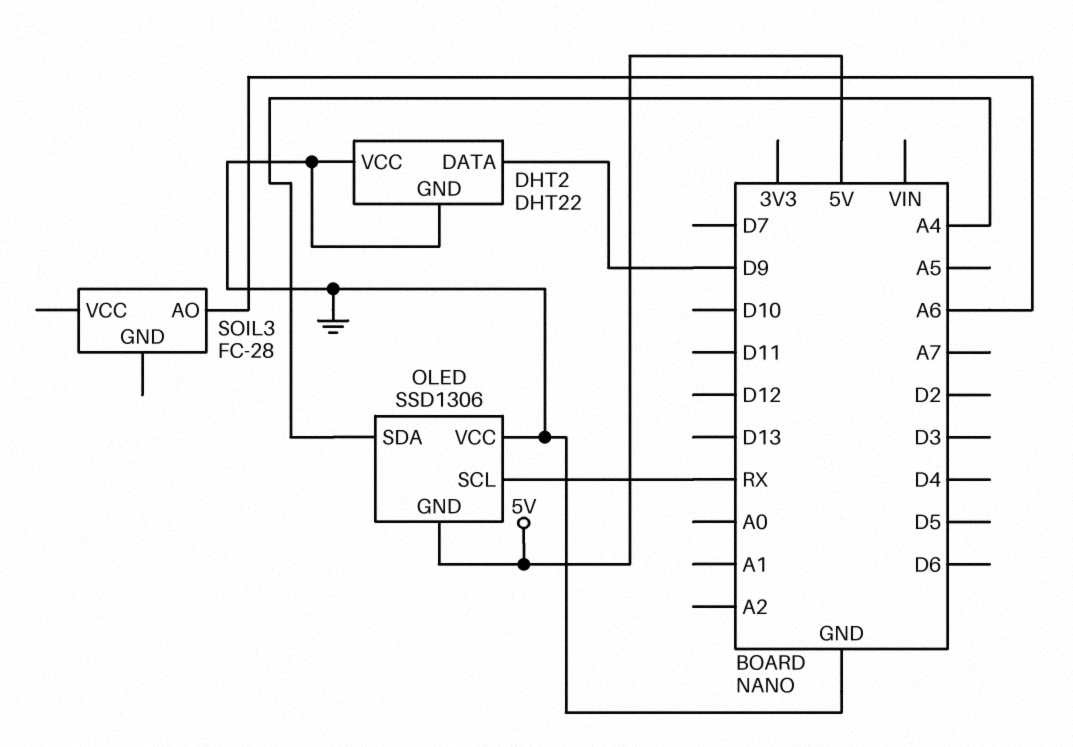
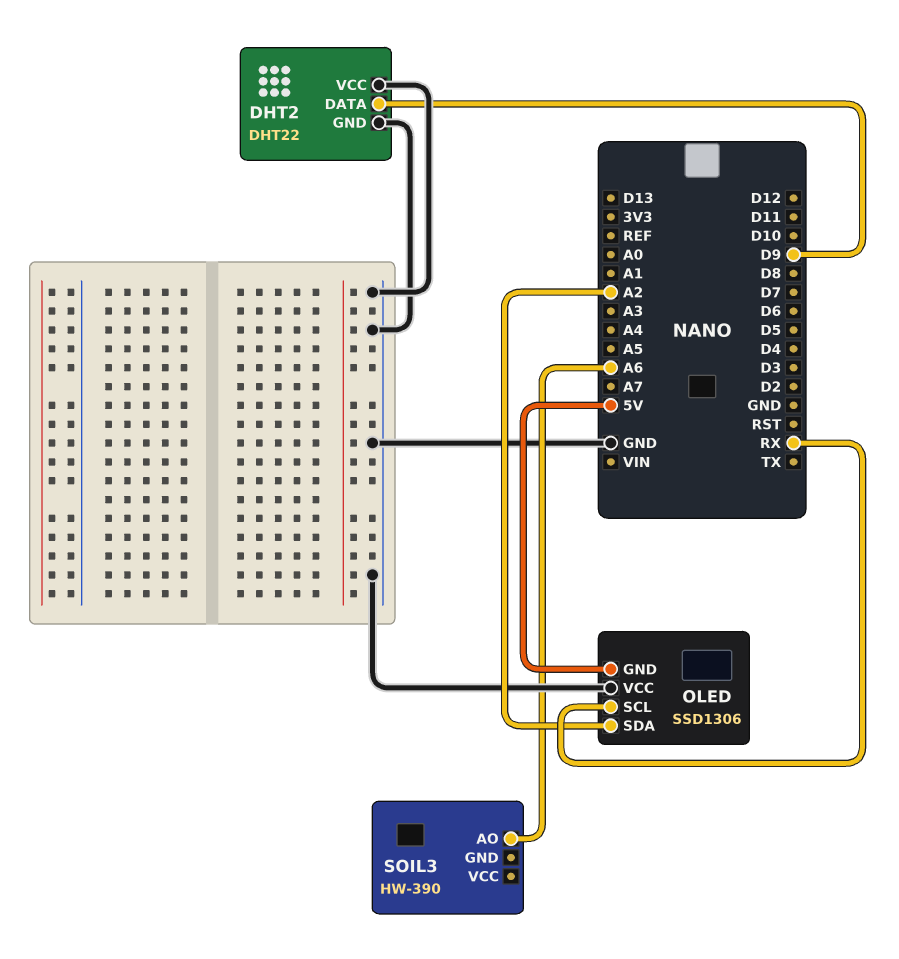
OLED pin SDA: A4 -> A2
SOIL3: FC-28 -> HW-390

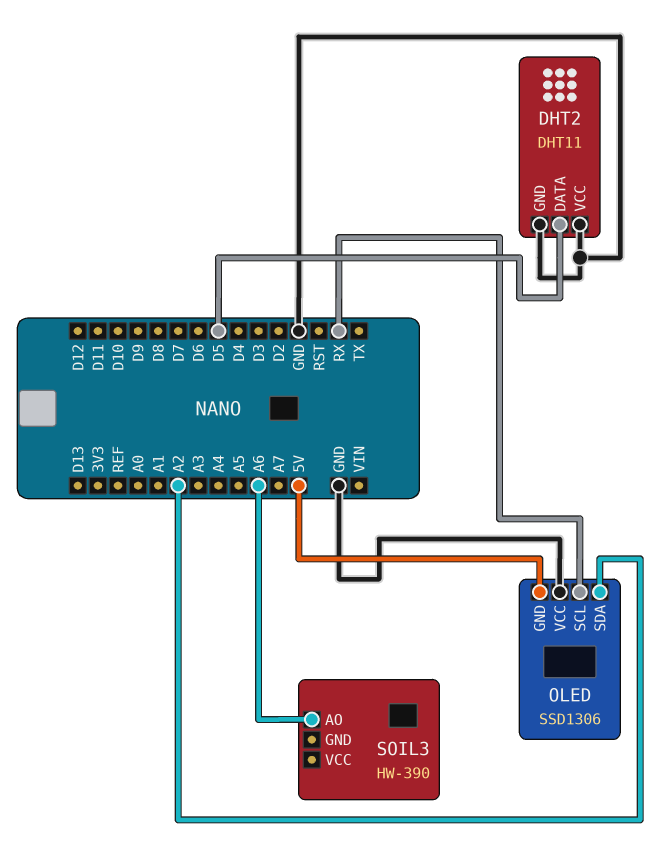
DHT2: DHT22 -> DHT11
DHT2 pin DATA: D9 -> D5

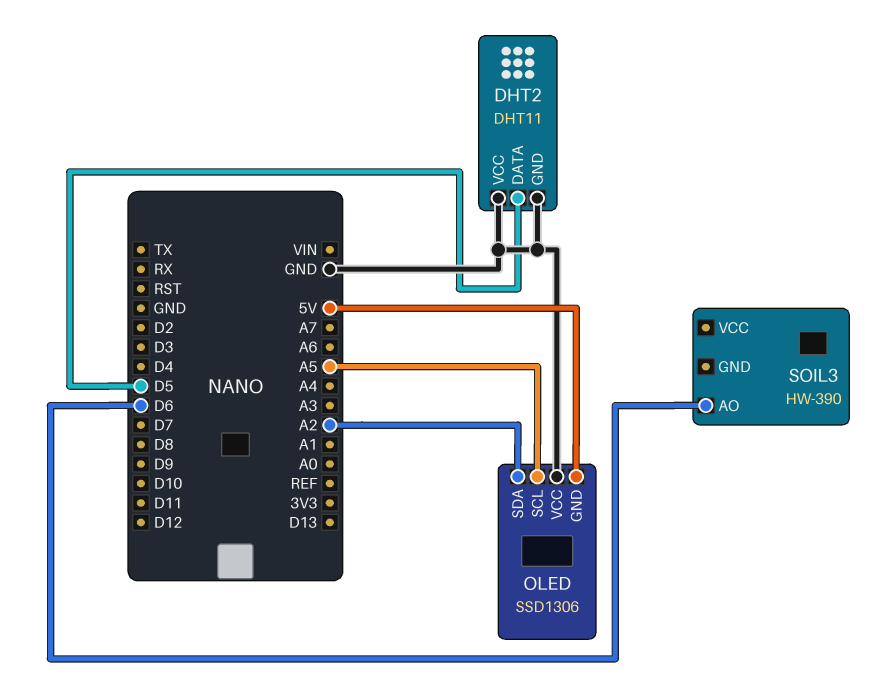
OLED pin SCL: RX -> A5
SOIL3 pin AO: A6 -> D6

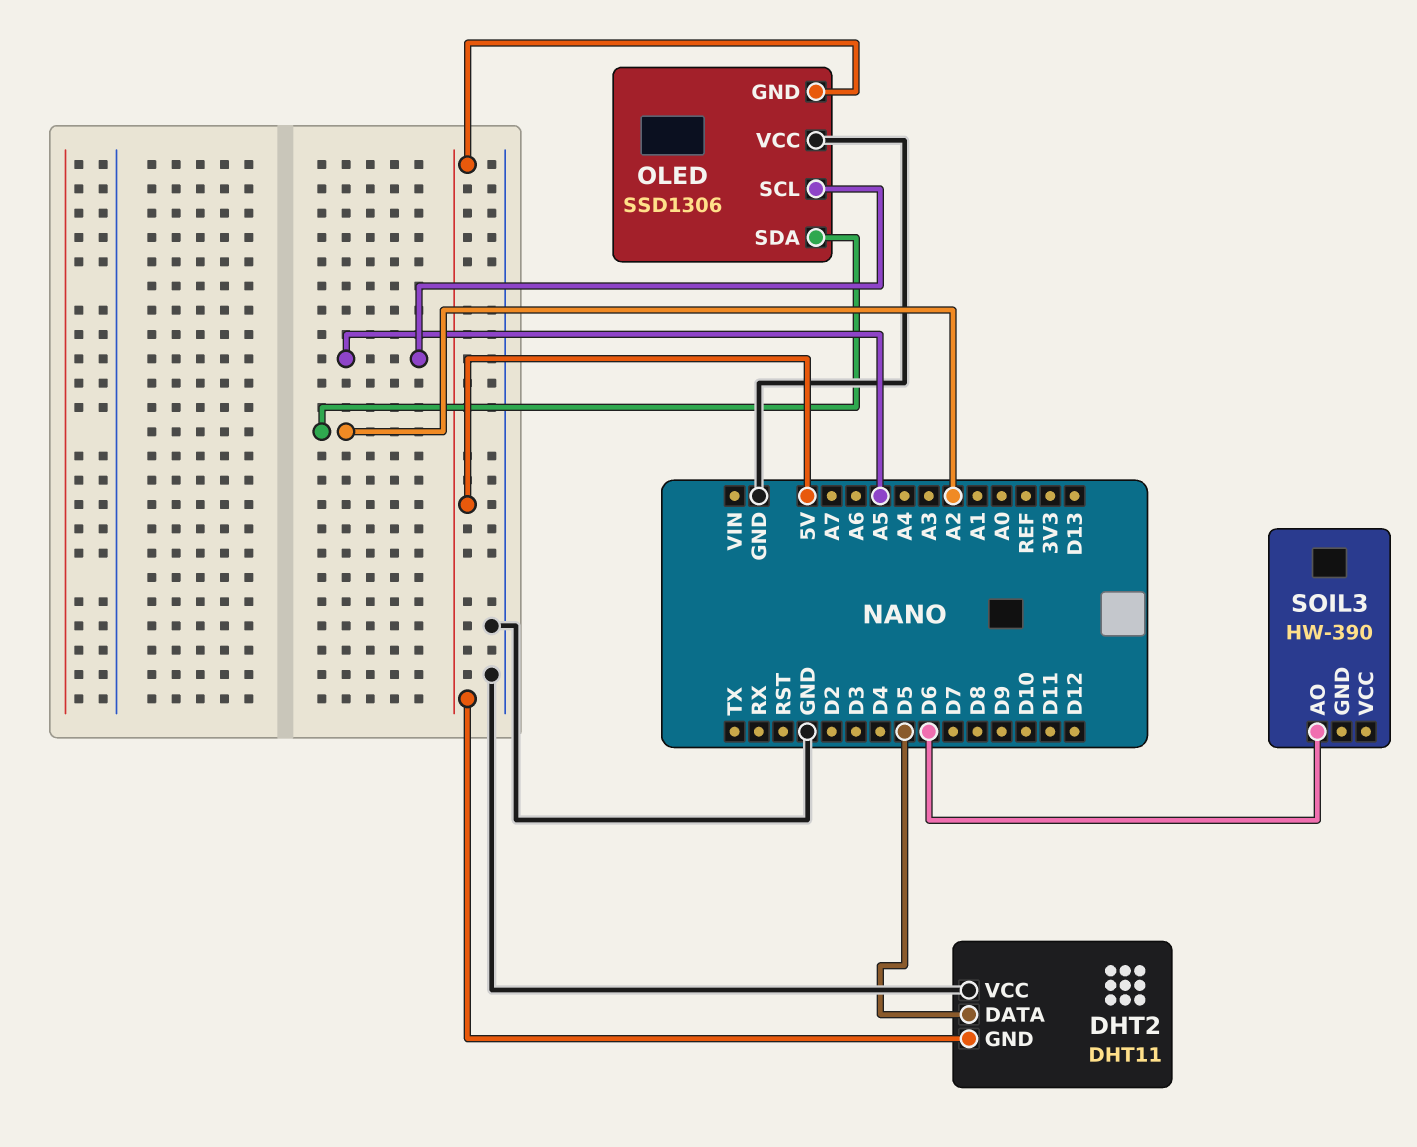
DHT2 pin GND: GND -> 5V

